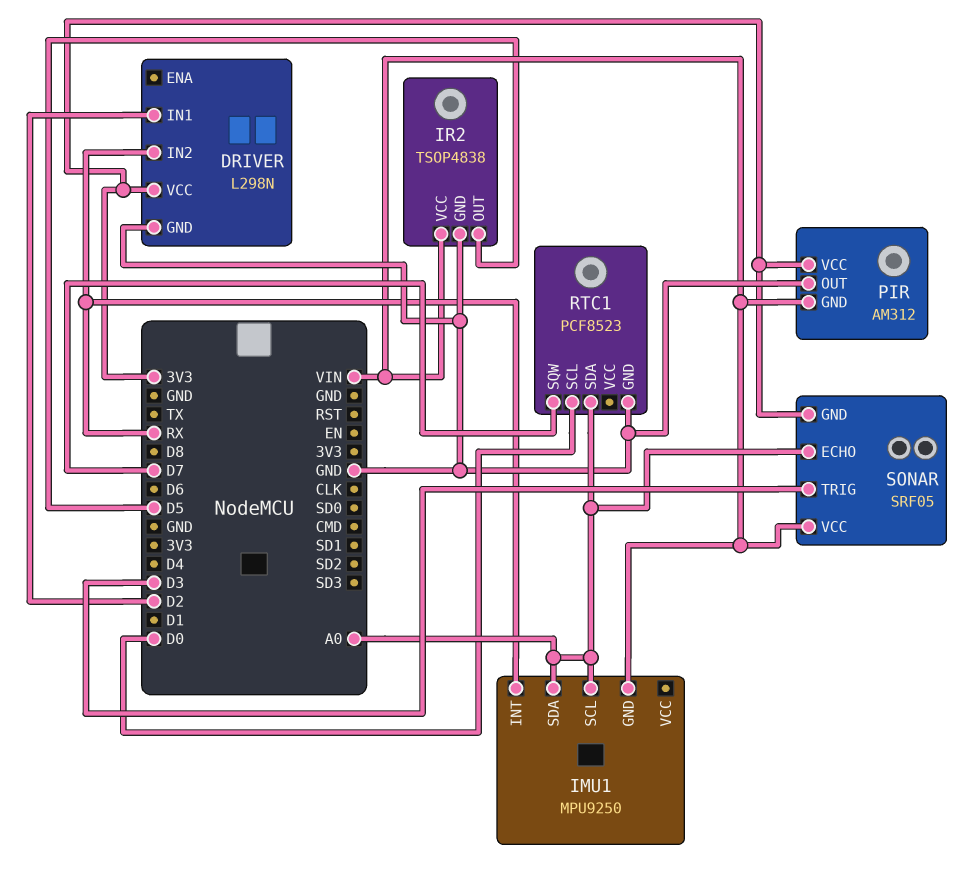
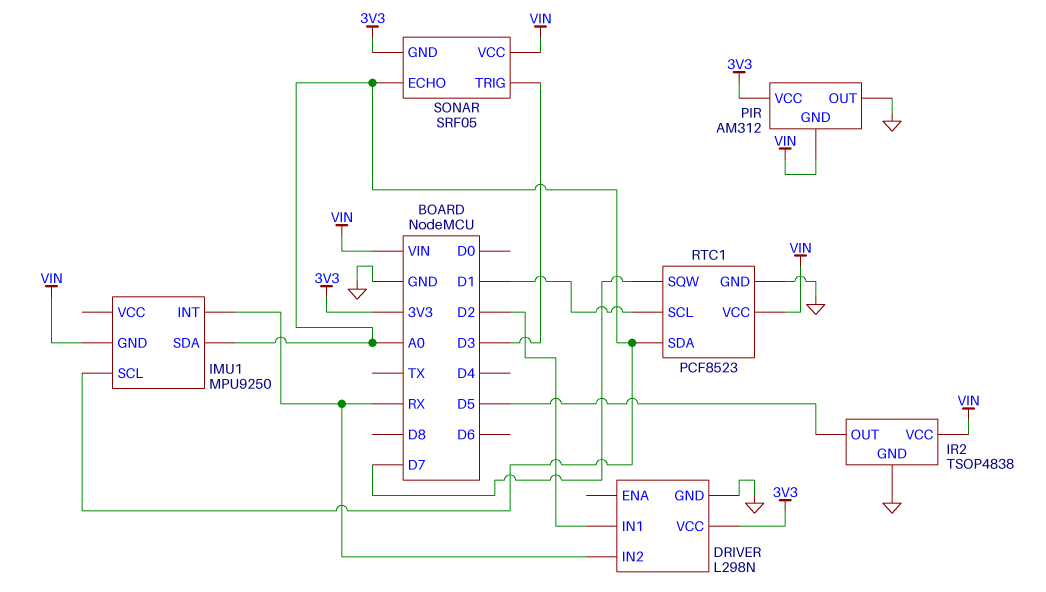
RTC1 pin SCL: D0 -> D1
RTC1 pin VCC: none -> VIN

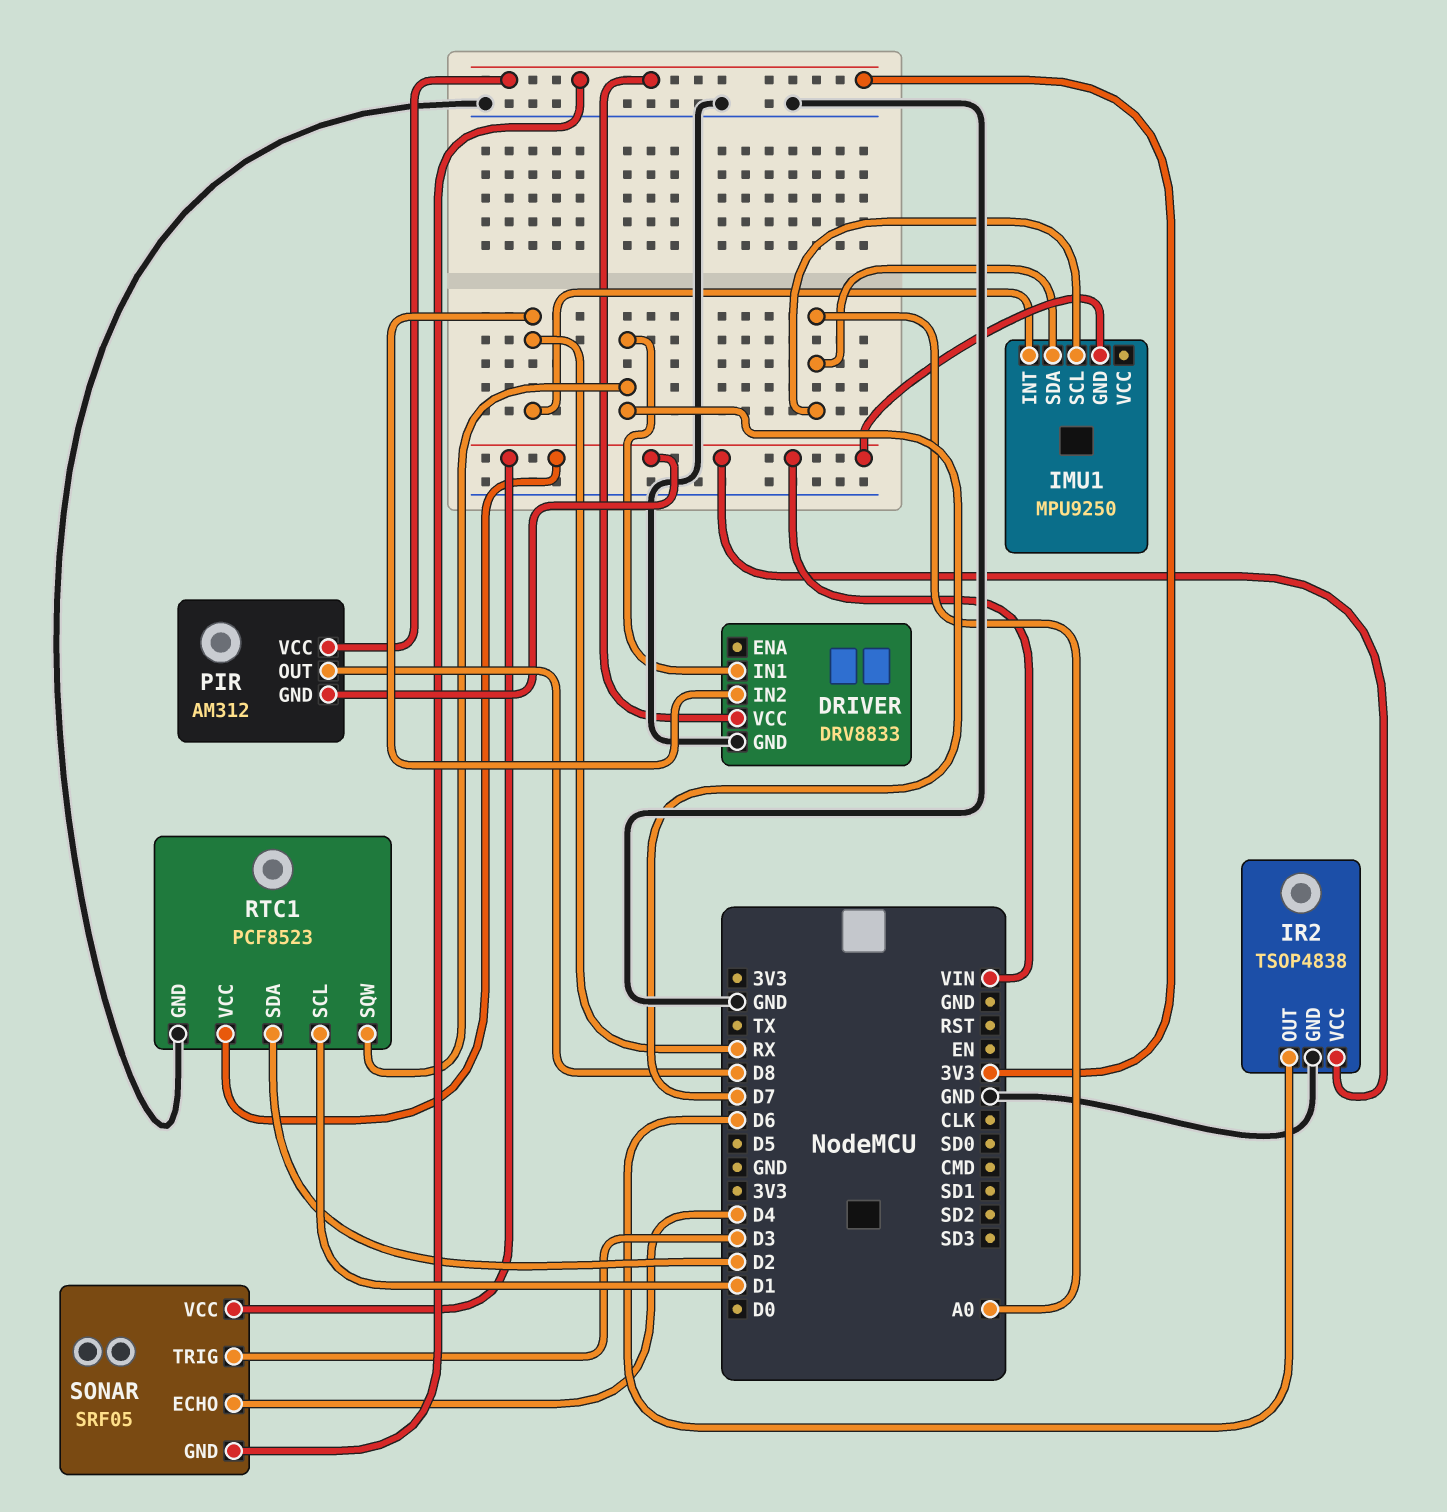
DRIVER: L298N -> DRV8833
DRIVER pin IN1: D2 -> D7
IR2 pin OUT: D5 -> D6
PIR pin OUT: GND -> D8
RTC1 pin SDA: A0 -> D2
SONAR pin ECHO: A0 -> D4

